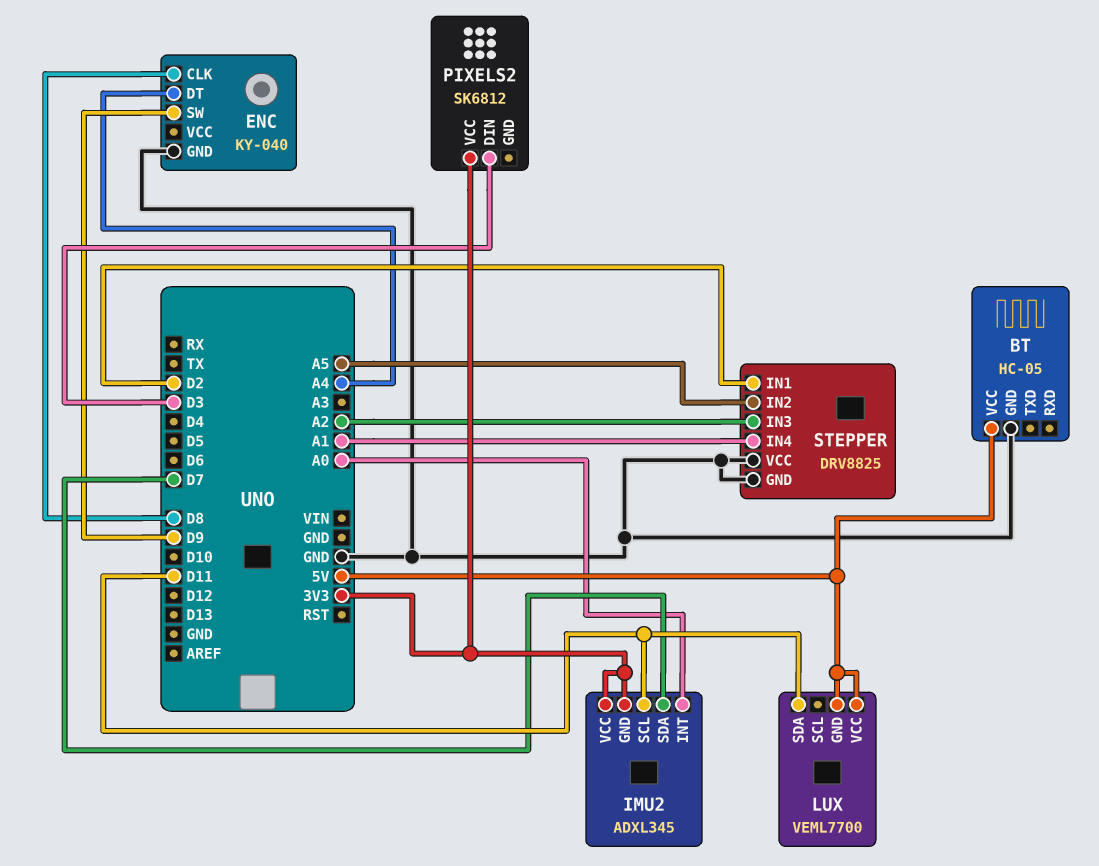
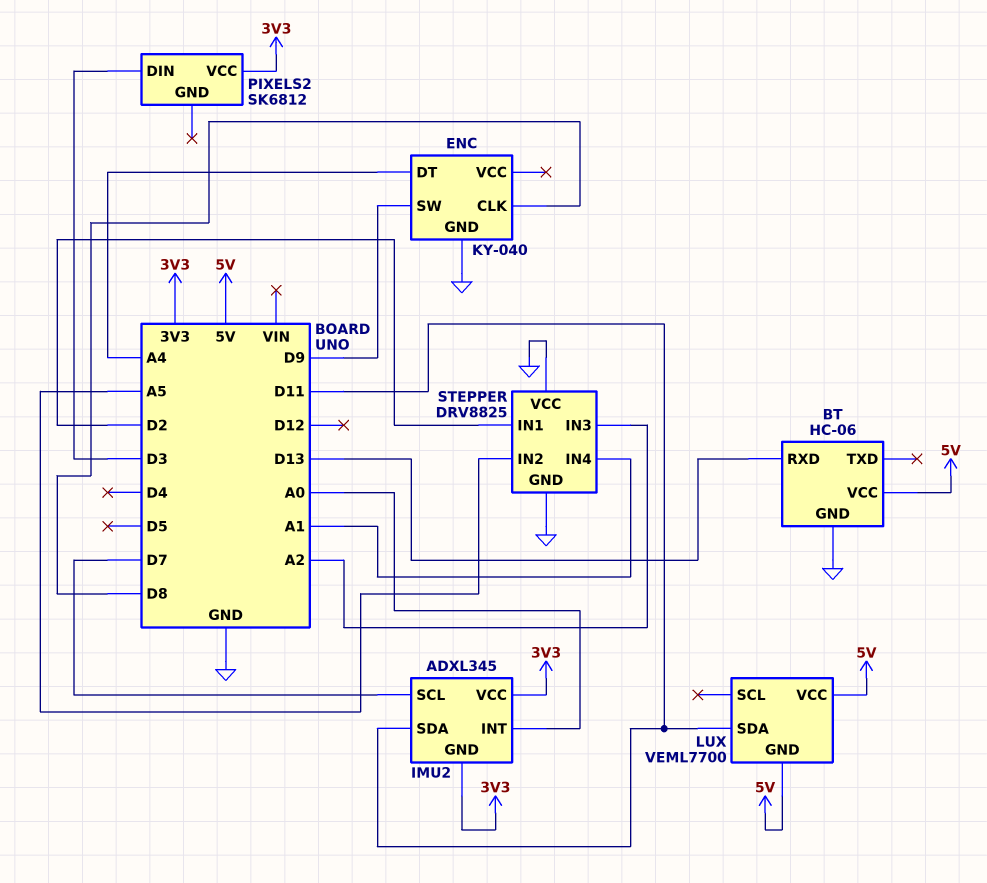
BT: HC-05 -> HC-06
BT pin RXD: none -> D13
IMU2 pin SCL: D11 -> D7
IMU2 pin SDA: D7 -> D11

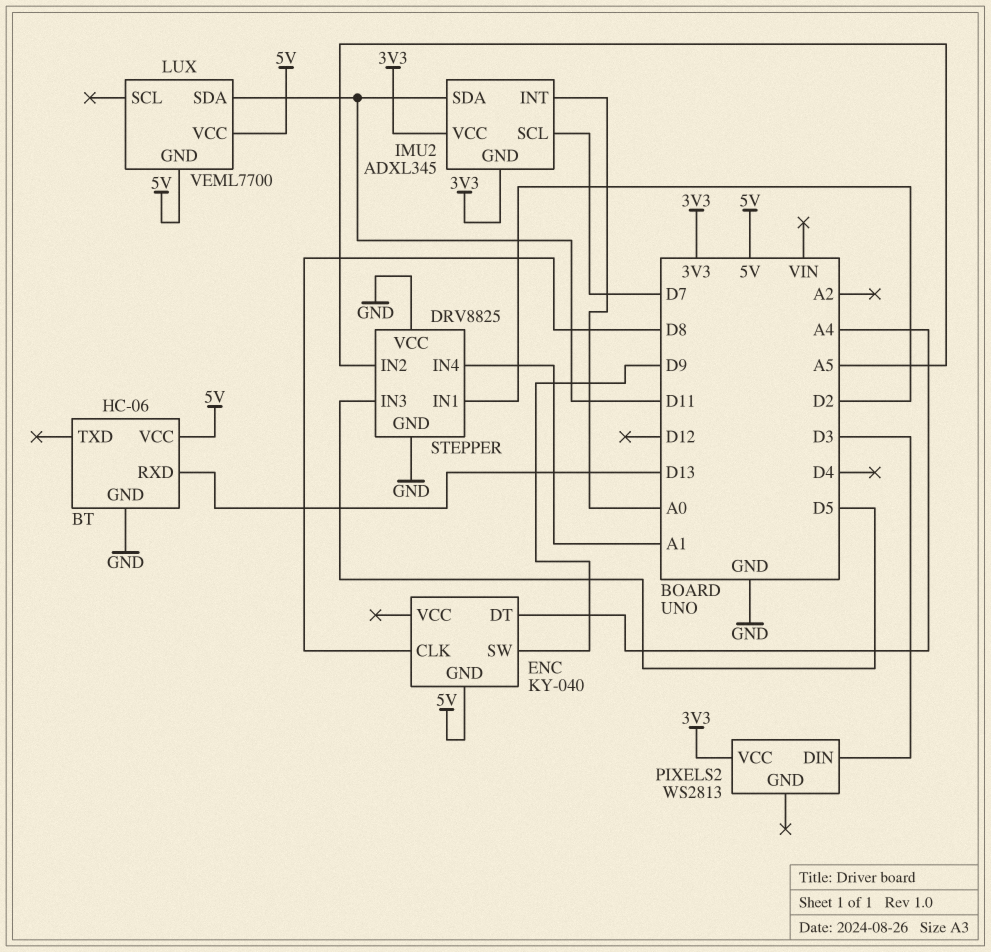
ENC pin GND: GND -> 5V
PIXELS2: SK6812 -> WS2813
STEPPER pin IN3: A2 -> D5

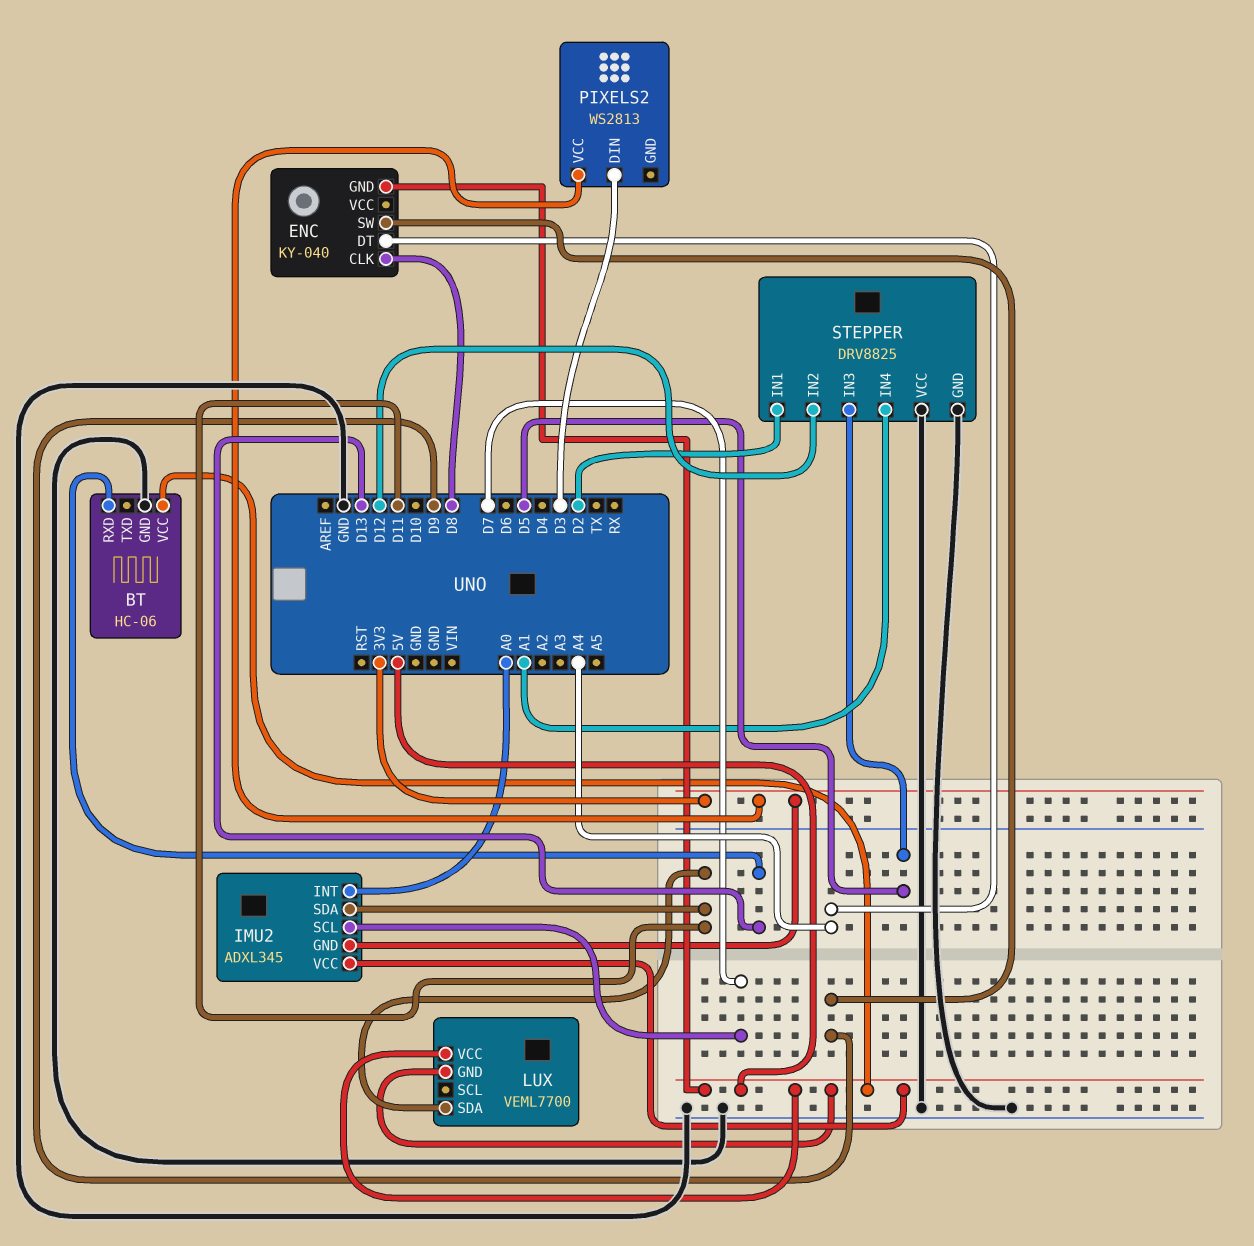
IMU2 pin VCC: 3V3 -> 5V
STEPPER pin IN2: A5 -> D12

